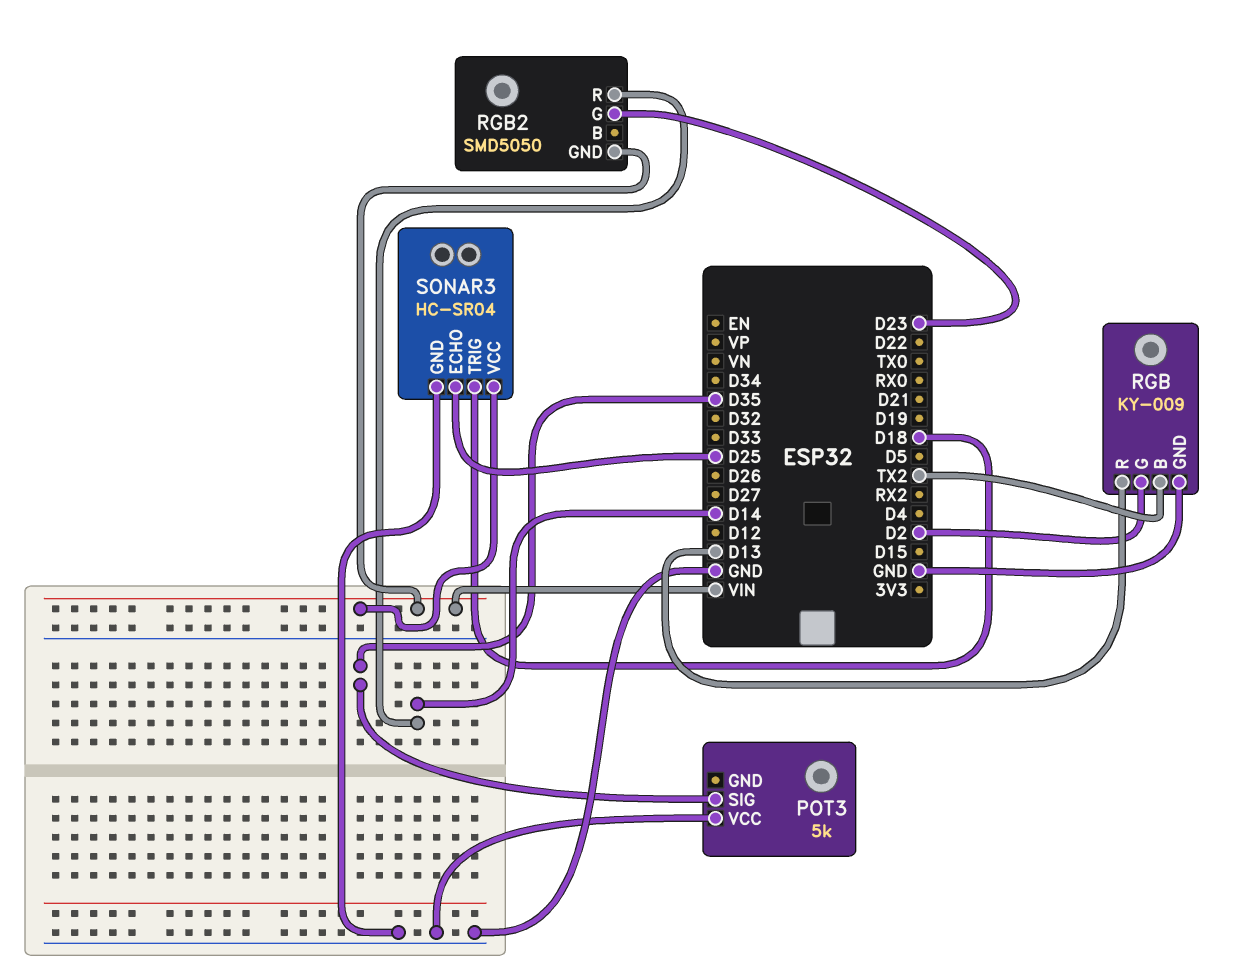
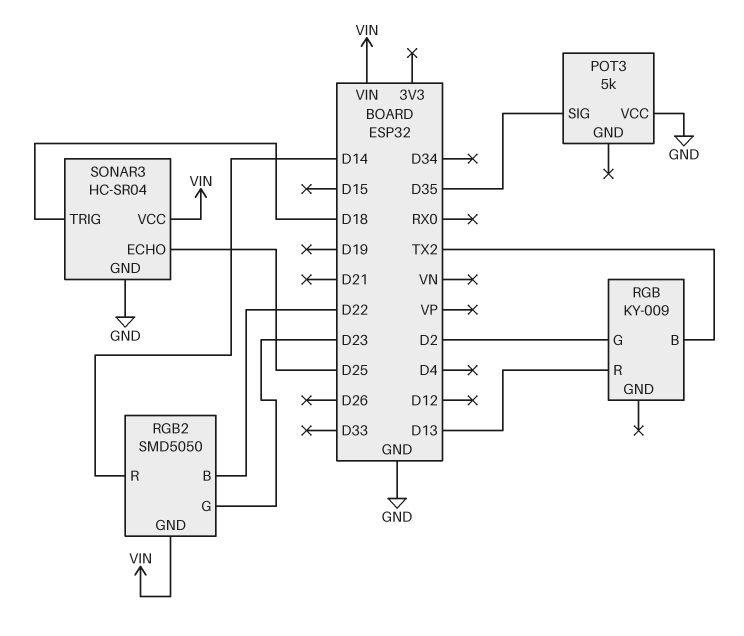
RGB pin GND: GND -> none
RGB2 pin B: none -> D22

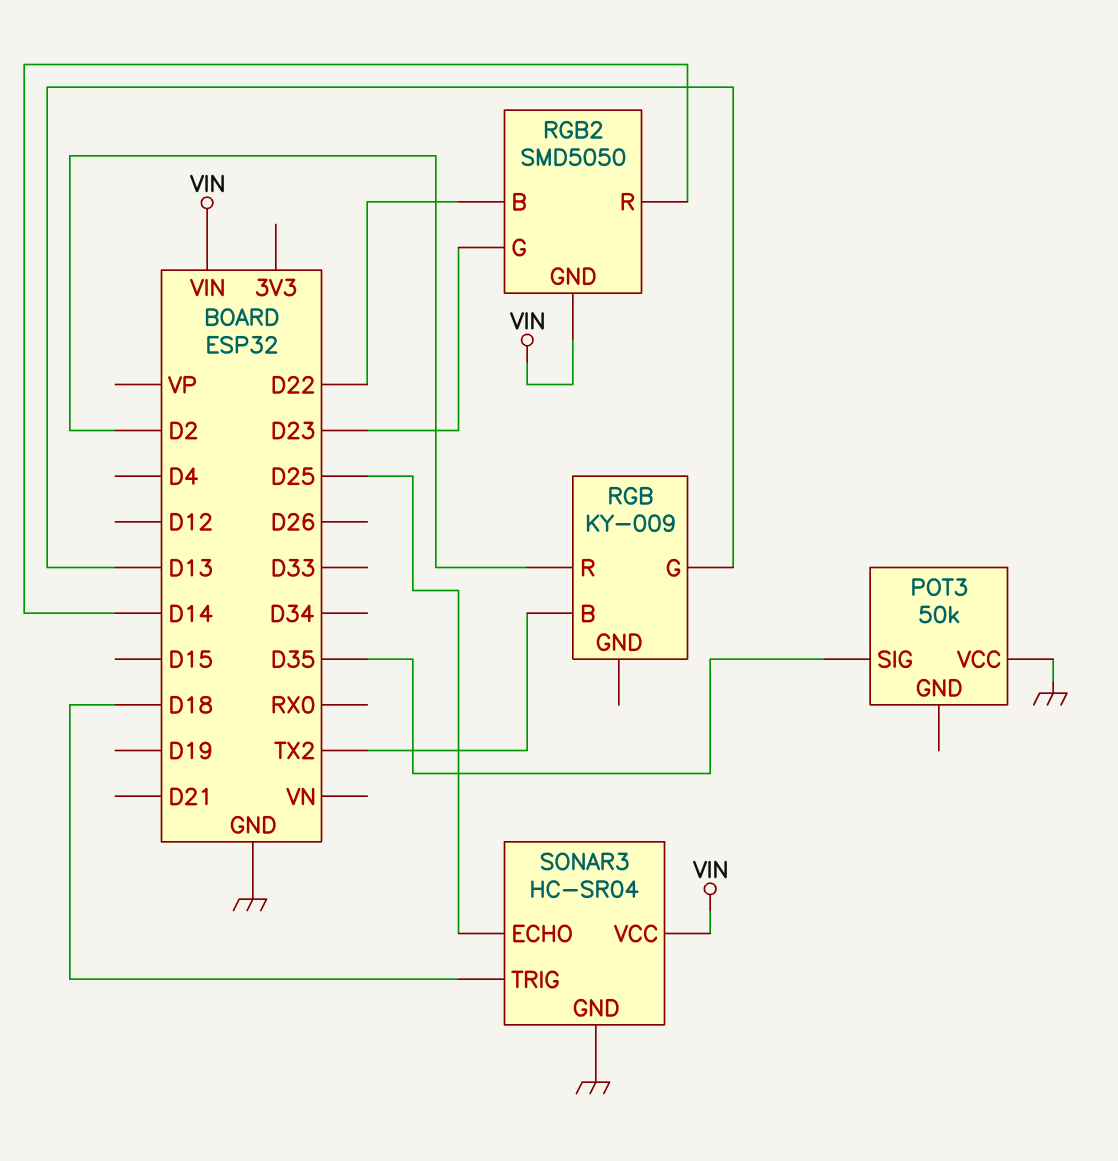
POT3: 5k -> 50k
RGB pin G: D2 -> D13
RGB pin R: D13 -> D2

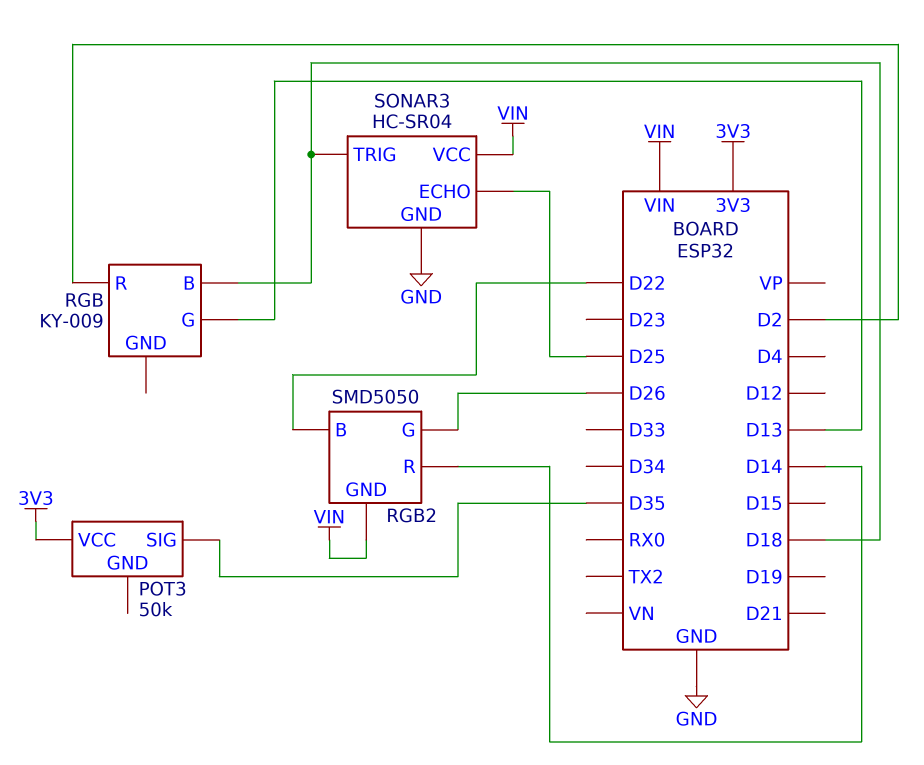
POT3 pin VCC: GND -> 3V3
RGB pin B: TX2 -> D18
RGB2 pin G: D23 -> D26

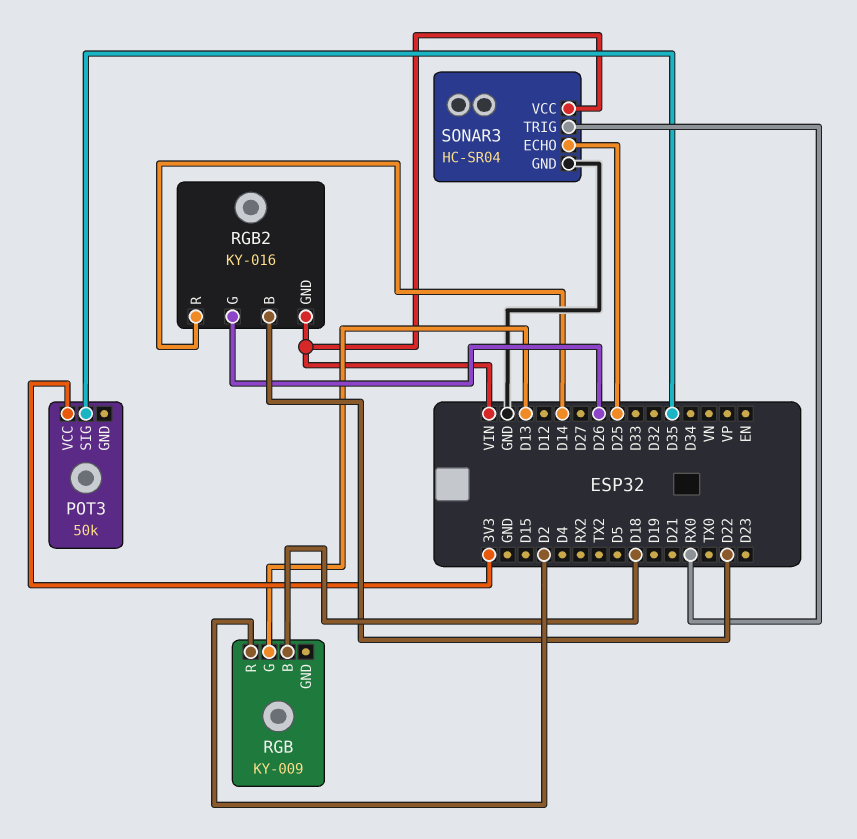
RGB2: SMD5050 -> KY-016
SONAR3 pin TRIG: D18 -> RX0

